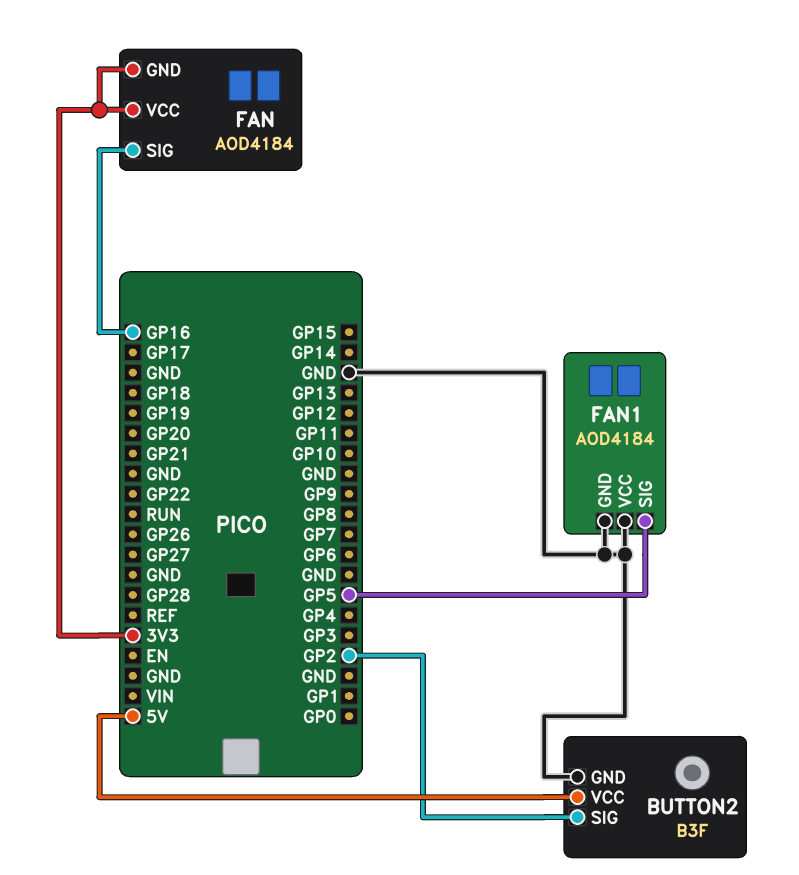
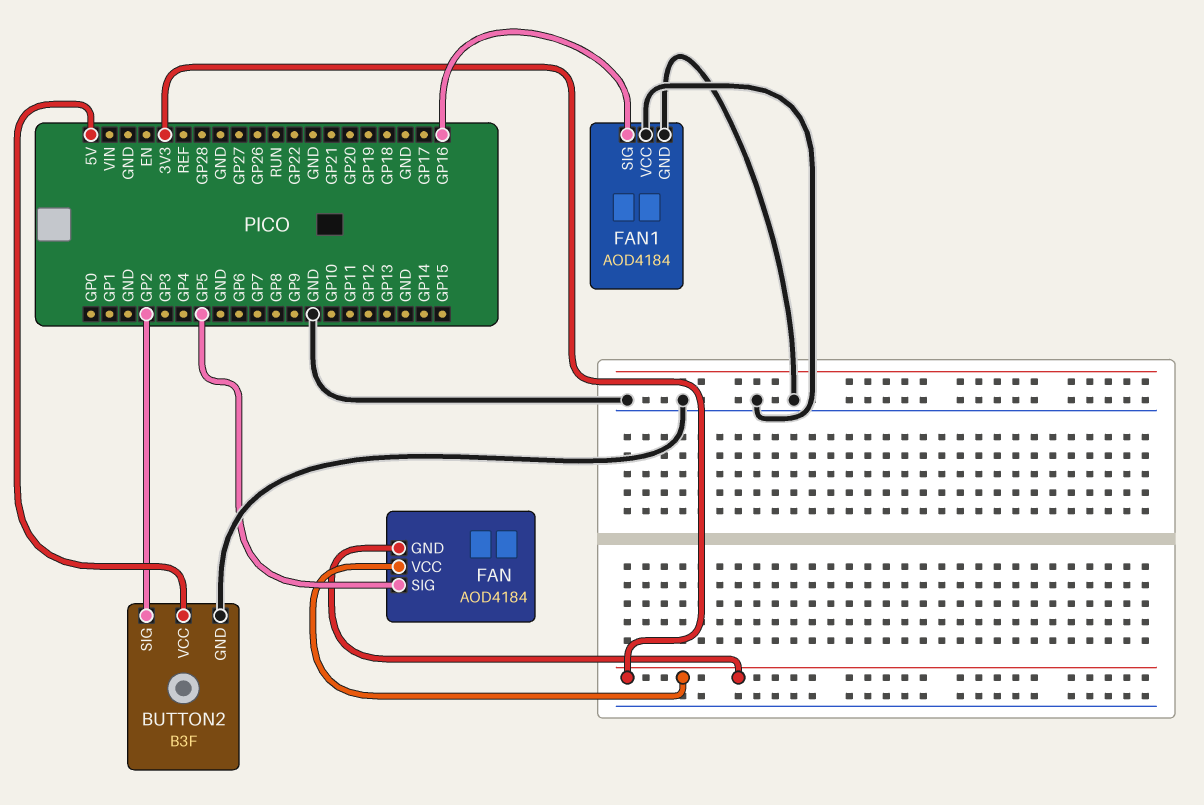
FAN pin SIG: GP16 -> GP5
FAN1 pin SIG: GP5 -> GP16

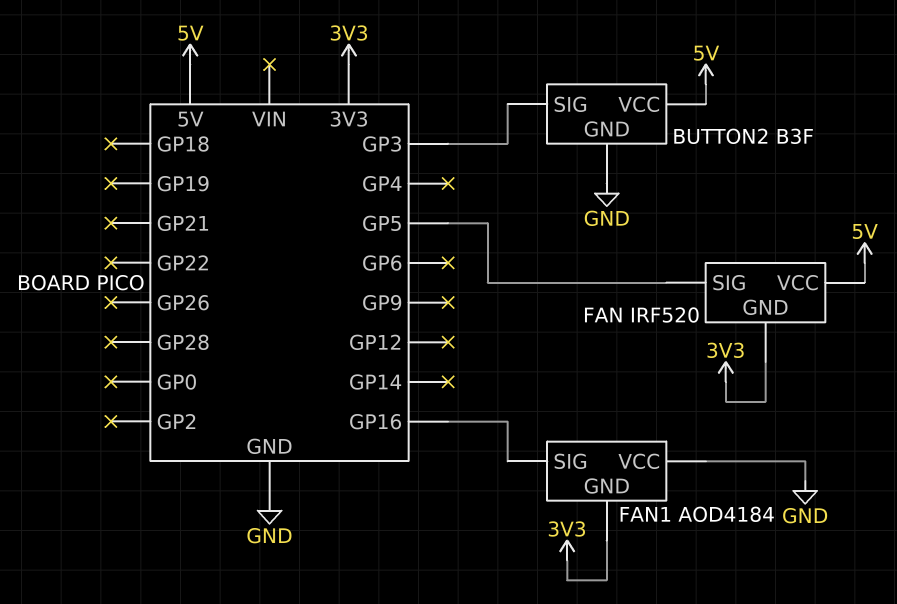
BUTTON2 pin SIG: GP2 -> GP3
FAN: AOD4184 -> IRF520
FAN pin VCC: 3V3 -> 5V
FAN1 pin GND: GND -> 3V3

